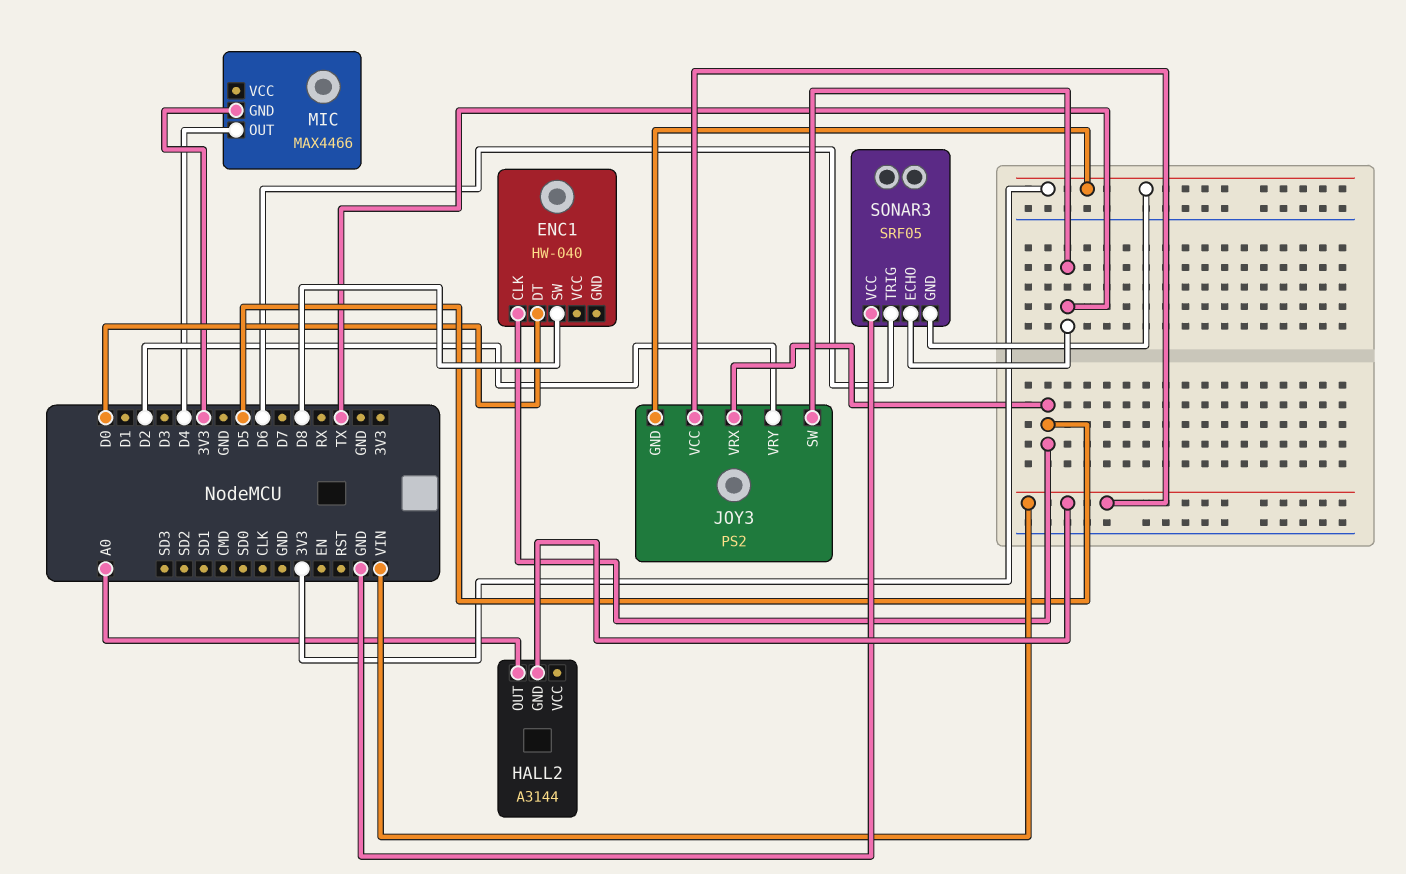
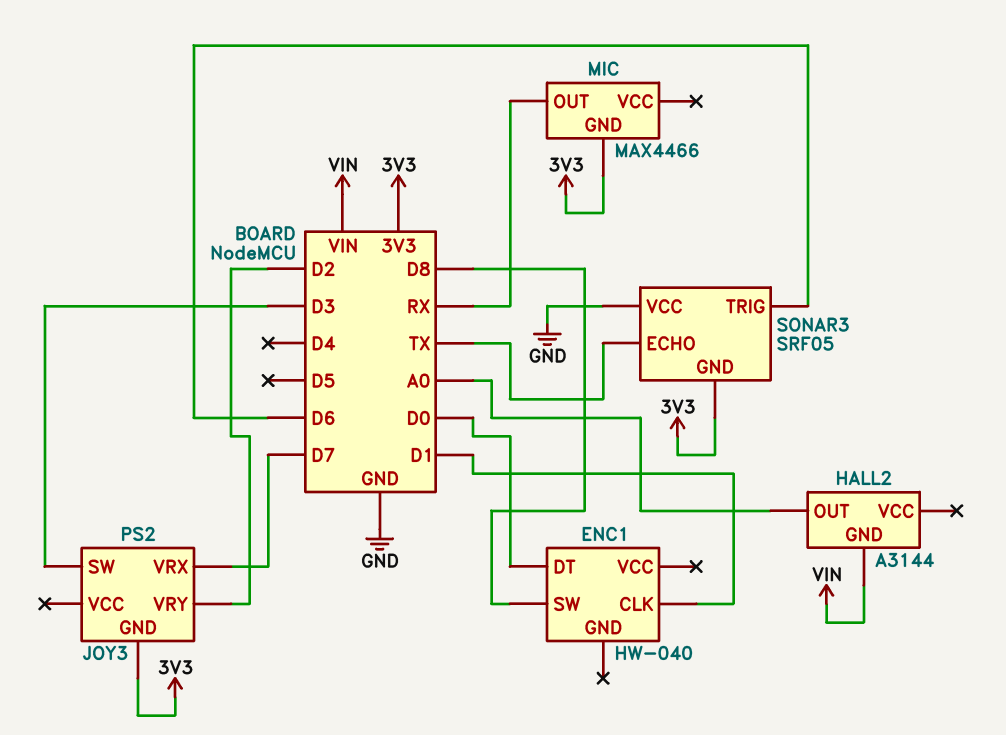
ENC1 pin CLK: D5 -> D1
JOY3 pin SW: TX -> D3
JOY3 pin VCC: VIN -> none
JOY3 pin VRX: D5 -> D7
MIC pin OUT: D4 -> RX

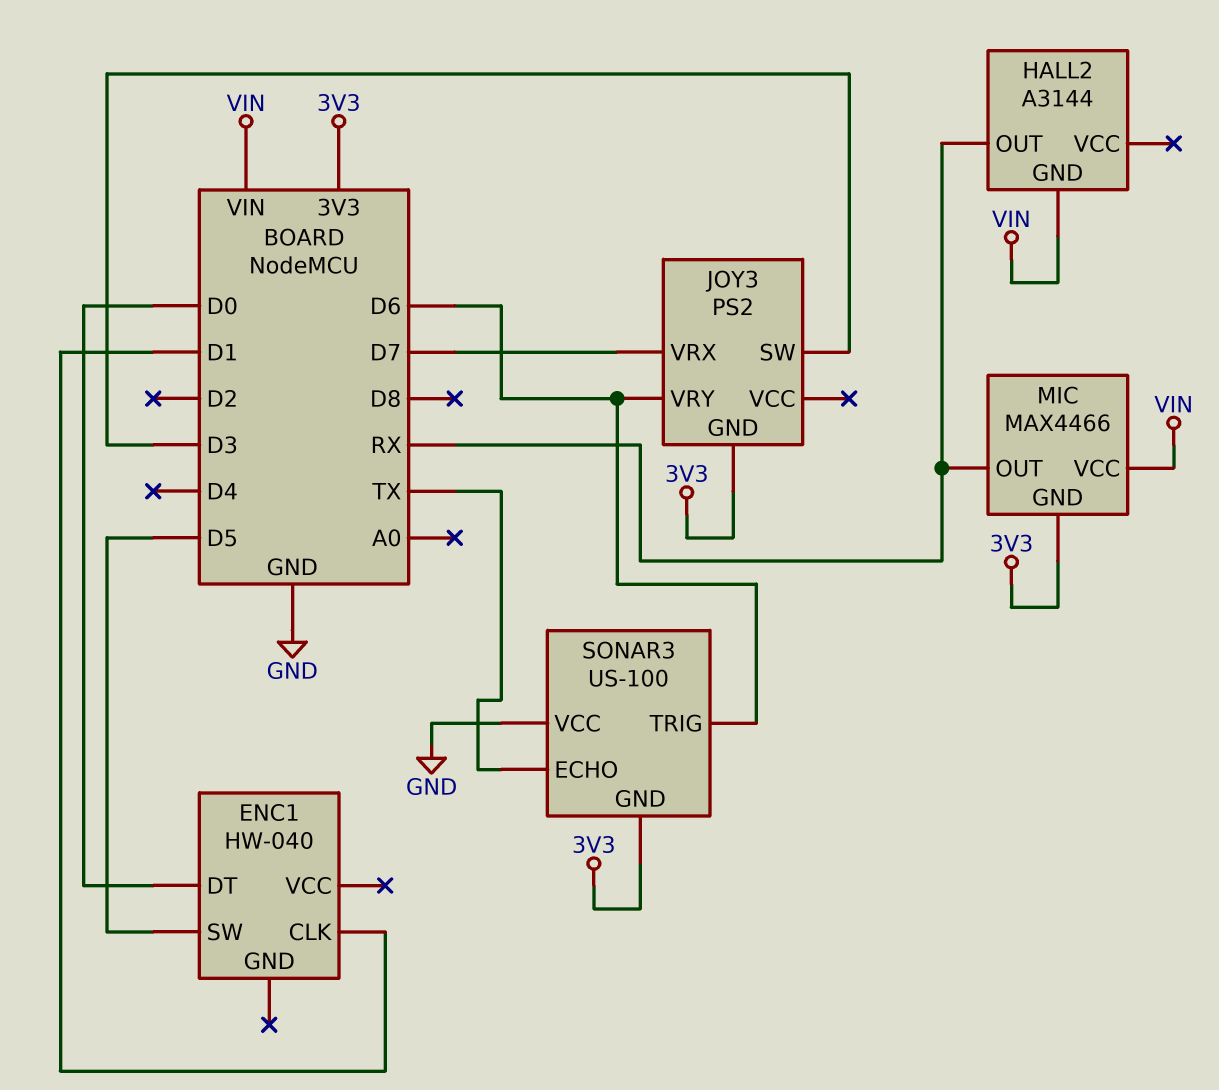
ENC1 pin SW: D8 -> D5
HALL2 pin OUT: A0 -> RX
JOY3 pin VRY: D2 -> D6
MIC pin VCC: none -> VIN
SONAR3: SRF05 -> US-100

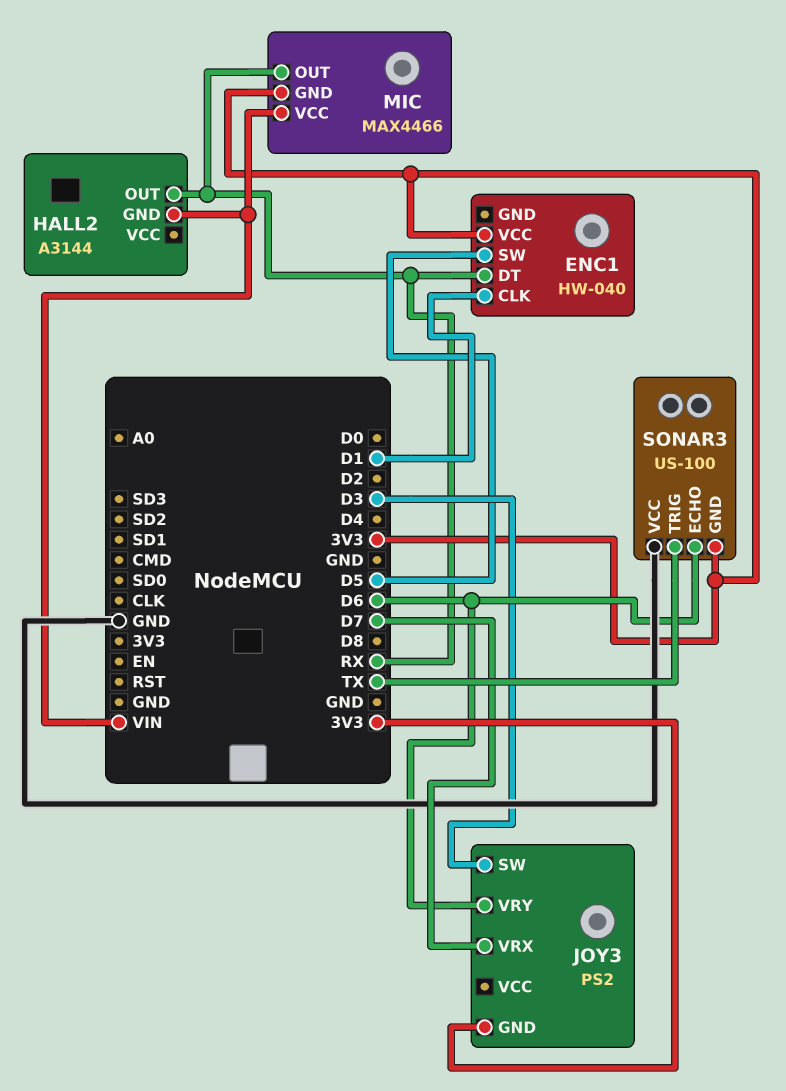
ENC1 pin DT: D0 -> RX
ENC1 pin VCC: none -> 3V3
SONAR3 pin ECHO: TX -> D6
SONAR3 pin TRIG: D6 -> TX

